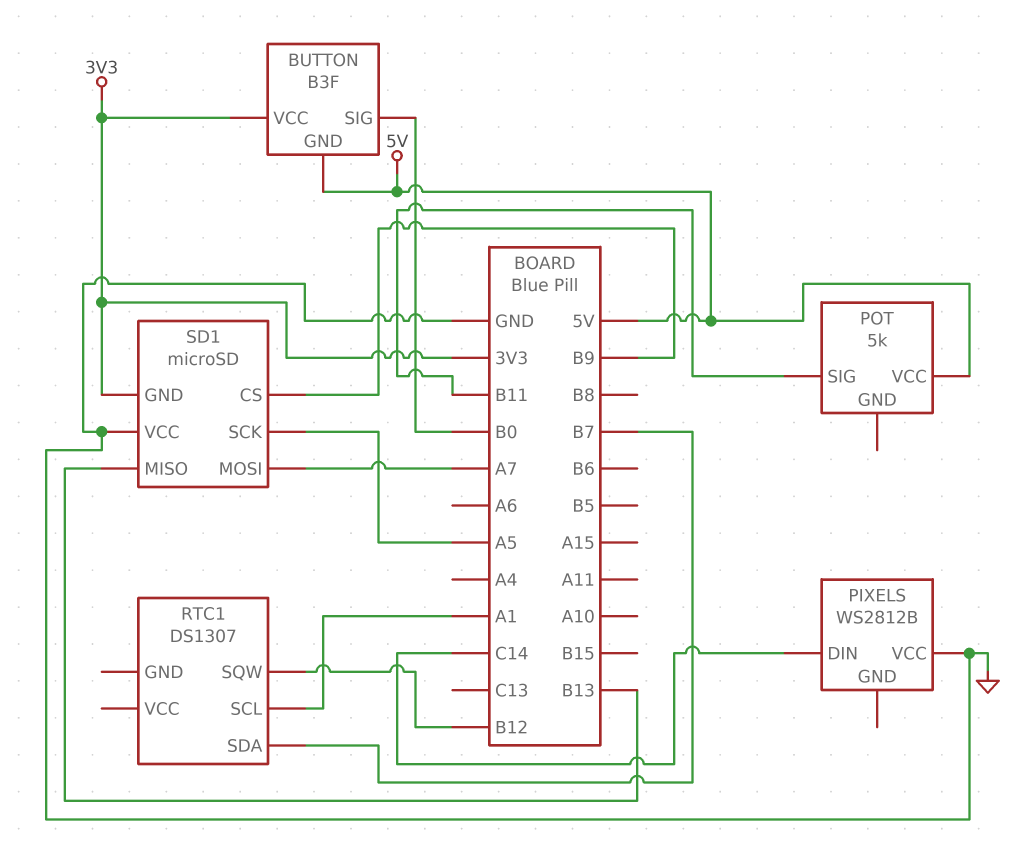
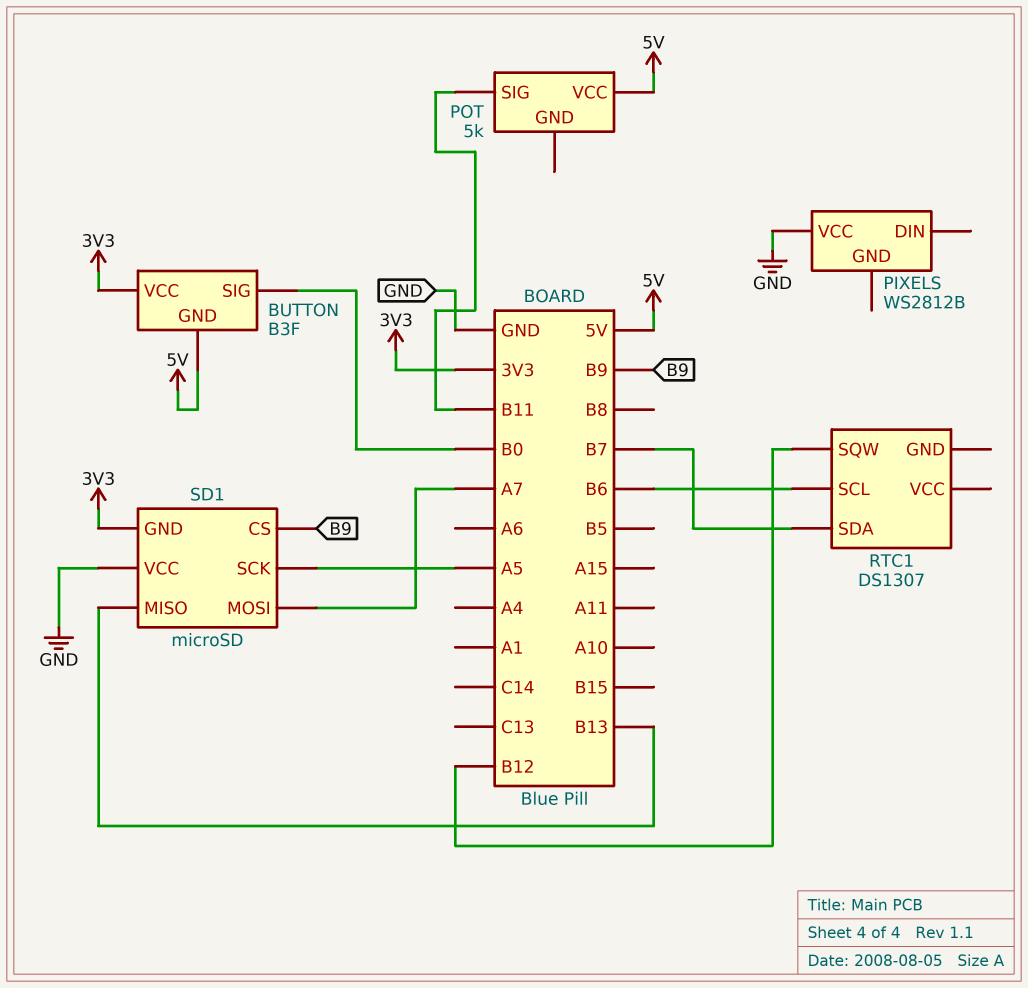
PIXELS pin DIN: C14 -> none
RTC1 pin SCL: A1 -> B6

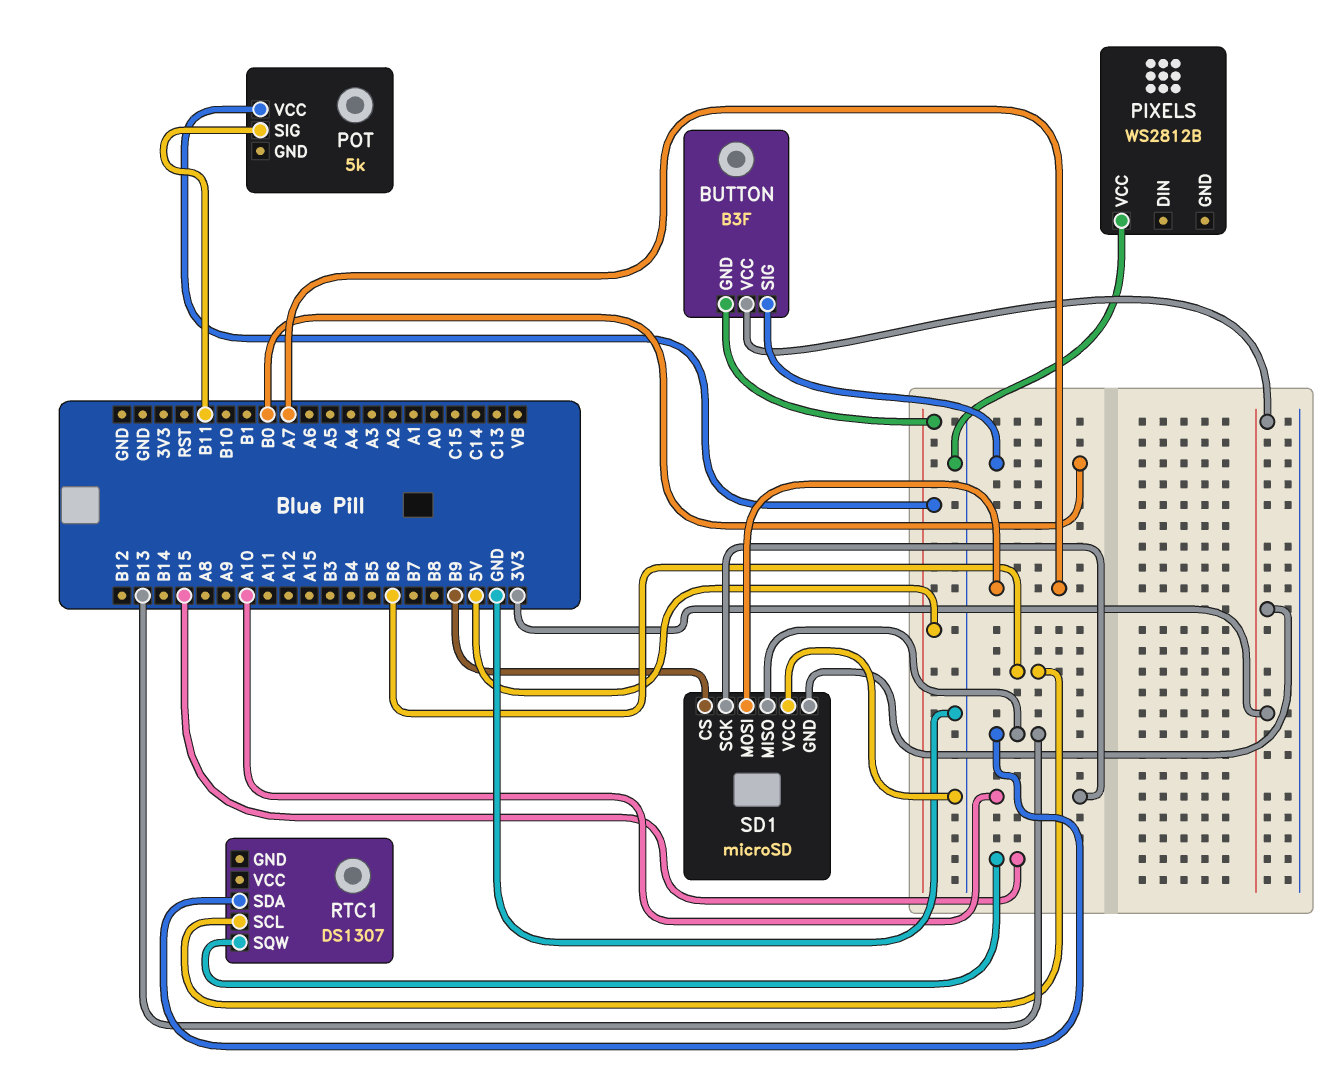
RTC1 pin SDA: B7 -> B13
RTC1 pin SQW: B12 -> B15
SD1 pin SCK: A5 -> A10

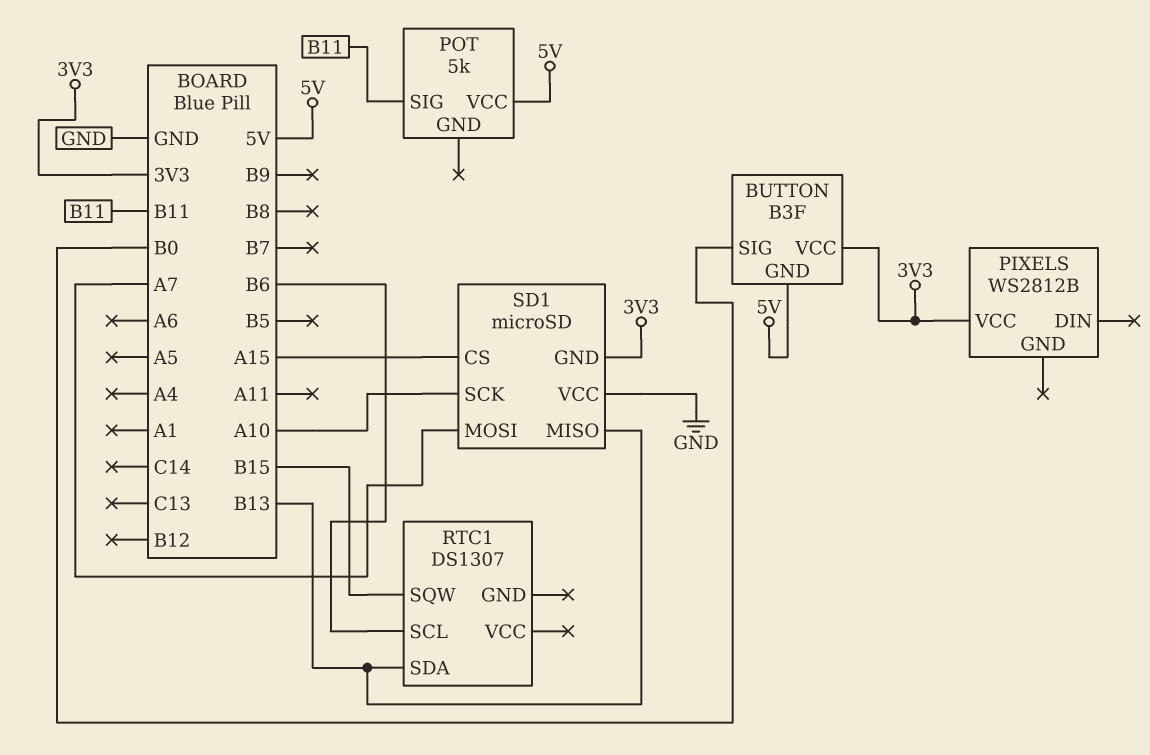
PIXELS pin VCC: GND -> 3V3
SD1 pin CS: B9 -> A15

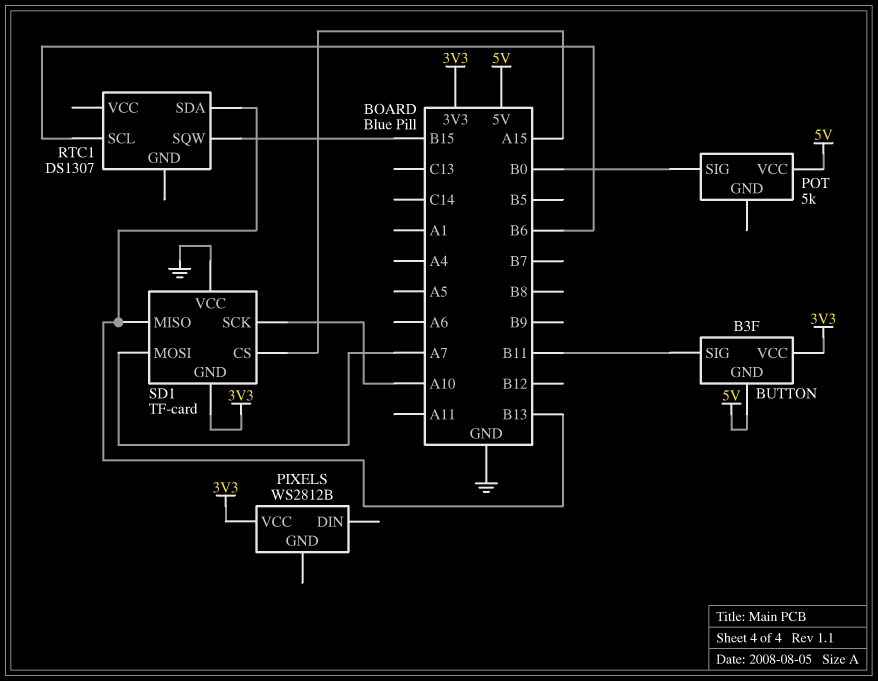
BUTTON pin SIG: B0 -> B11
POT pin SIG: B11 -> B0
SD1: microSD -> TF-card

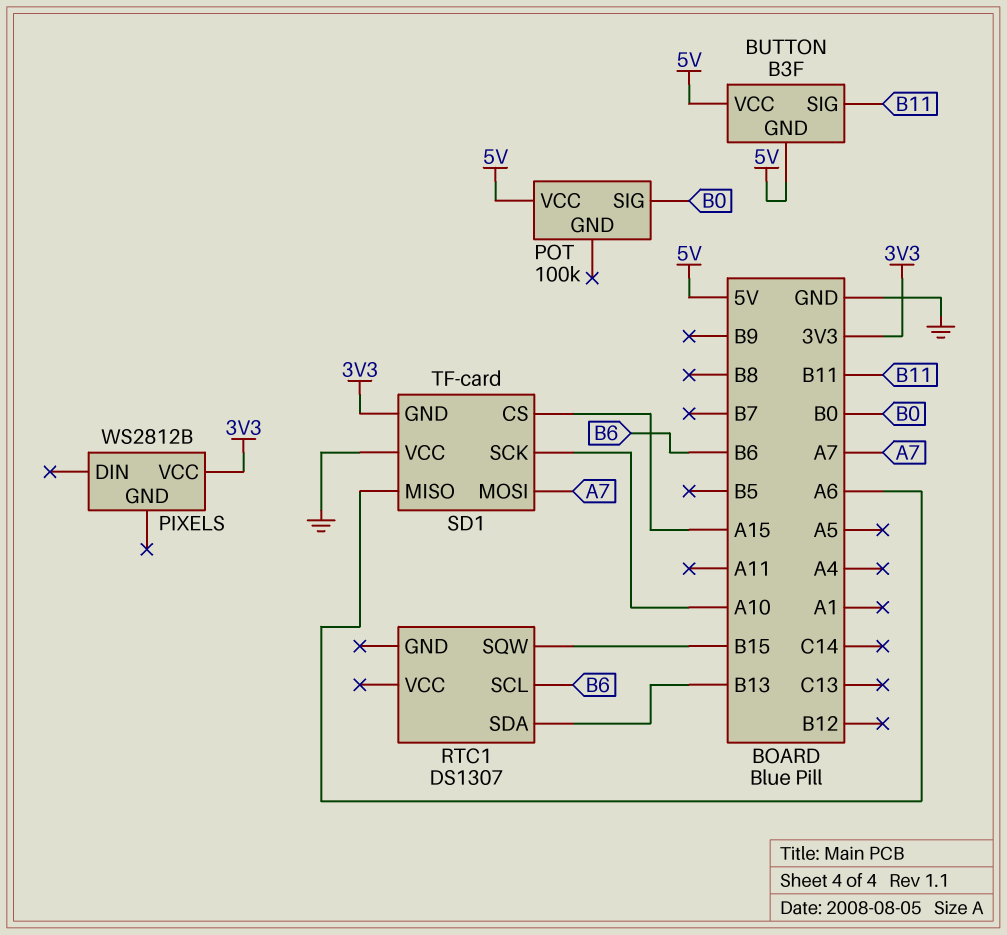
BUTTON pin VCC: 3V3 -> 5V
POT: 5k -> 100k
SD1 pin MISO: B13 -> A6

